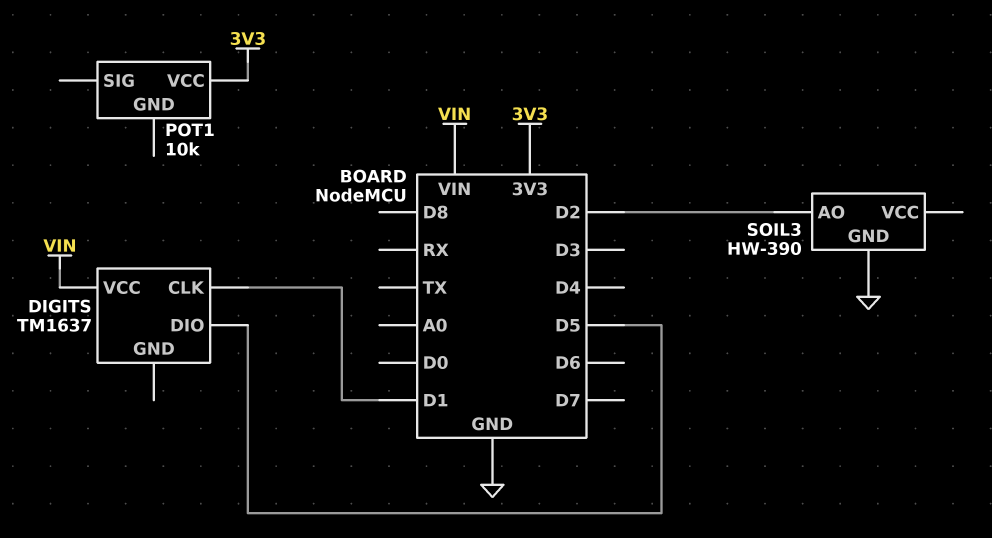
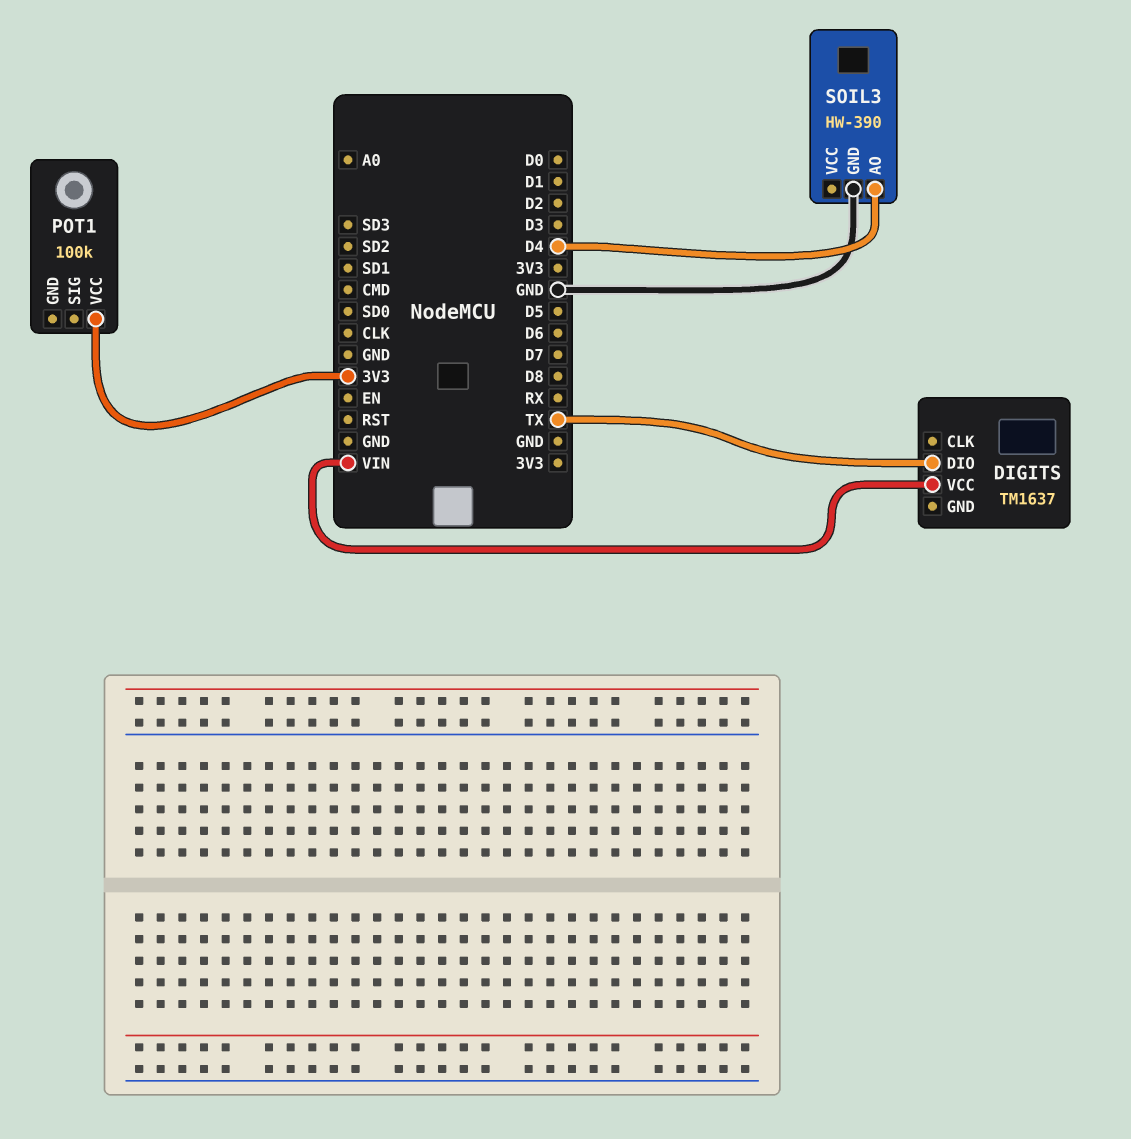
DIGITS pin CLK: D1 -> none
DIGITS pin DIO: D5 -> TX
POT1: 10k -> 100k
SOIL3 pin AO: D2 -> D4

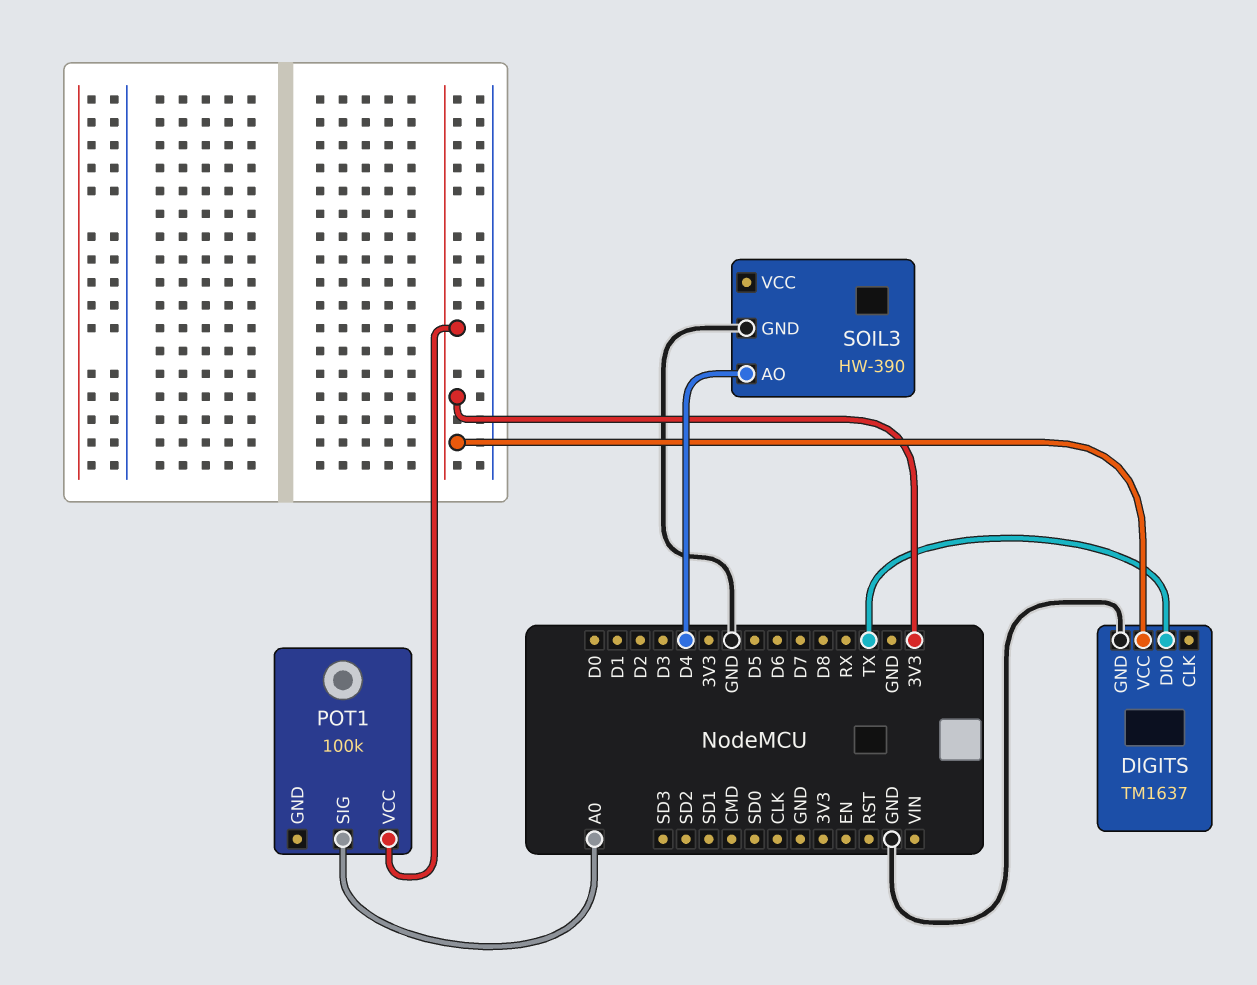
DIGITS pin GND: none -> GND
DIGITS pin VCC: VIN -> 3V3
POT1 pin SIG: none -> A0

